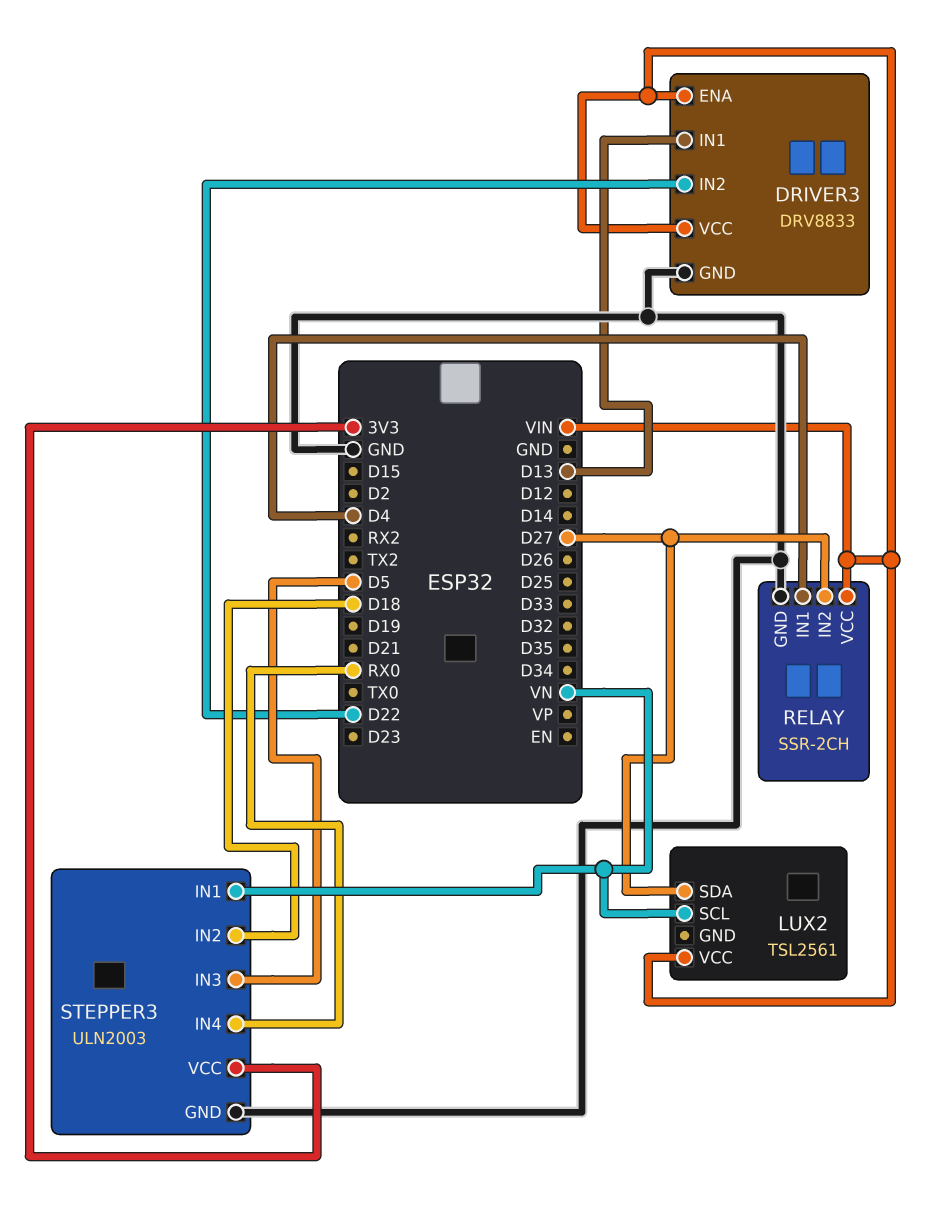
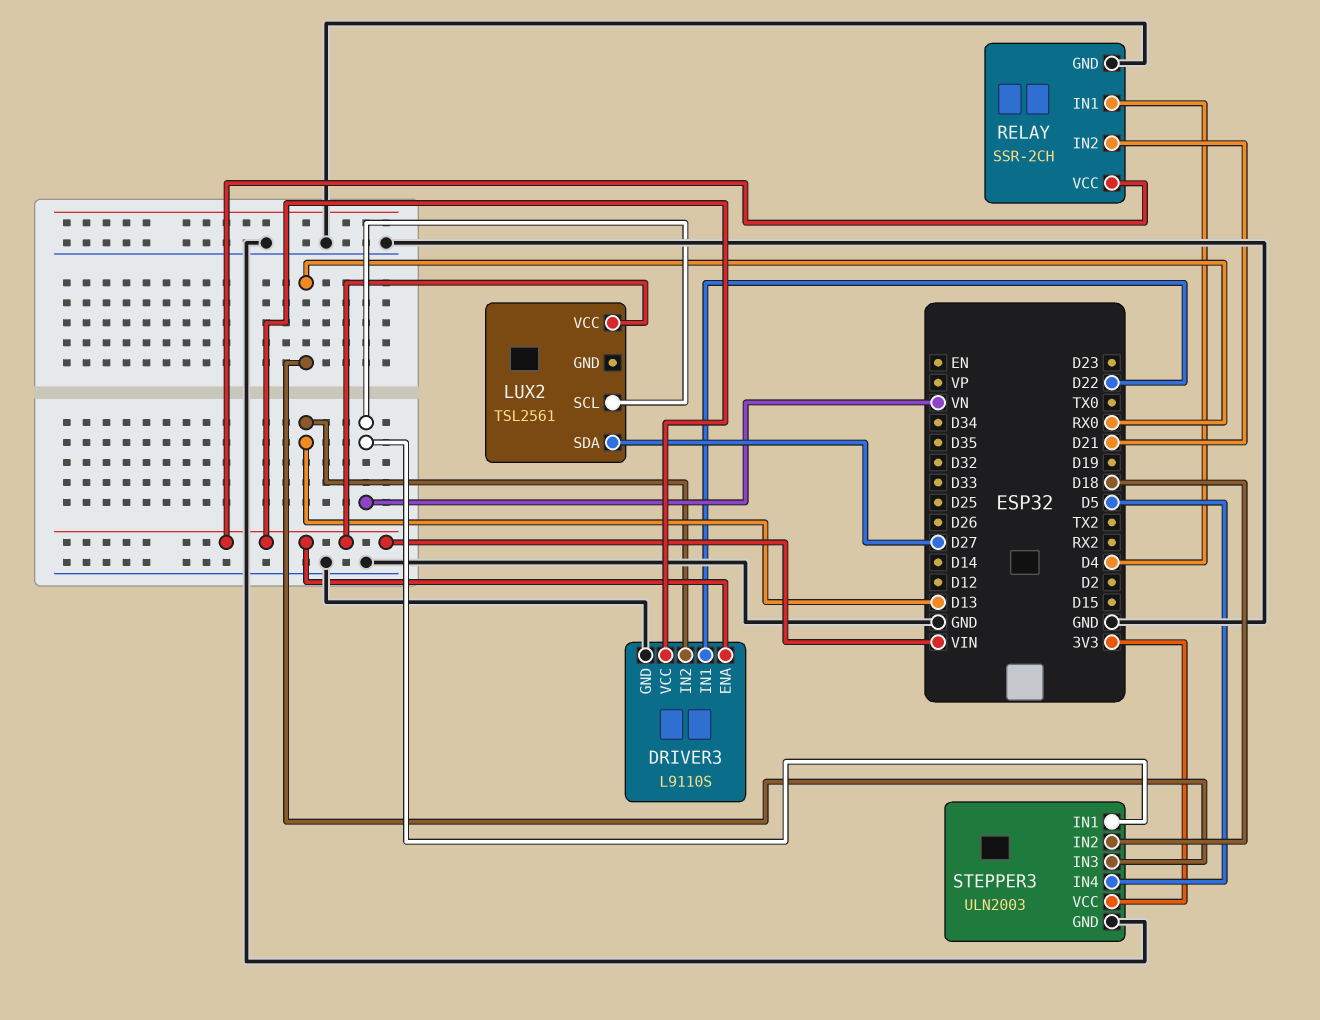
DRIVER3: DRV8833 -> L9110S
DRIVER3 pin IN1: D13 -> D22
DRIVER3 pin IN2: D22 -> D13
RELAY pin IN2: D27 -> D21
STEPPER3 pin IN3: D5 -> RX0
STEPPER3 pin IN4: RX0 -> D5

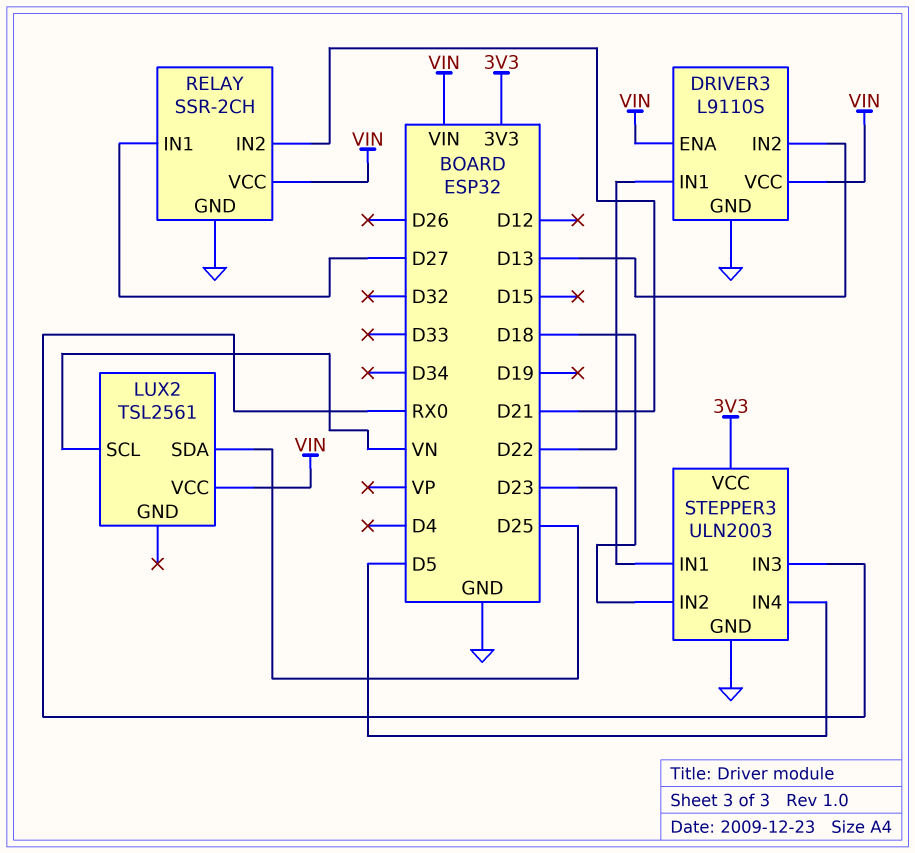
LUX2 pin SDA: D27 -> D25
RELAY pin IN1: D4 -> D27
STEPPER3 pin IN1: VN -> D23

